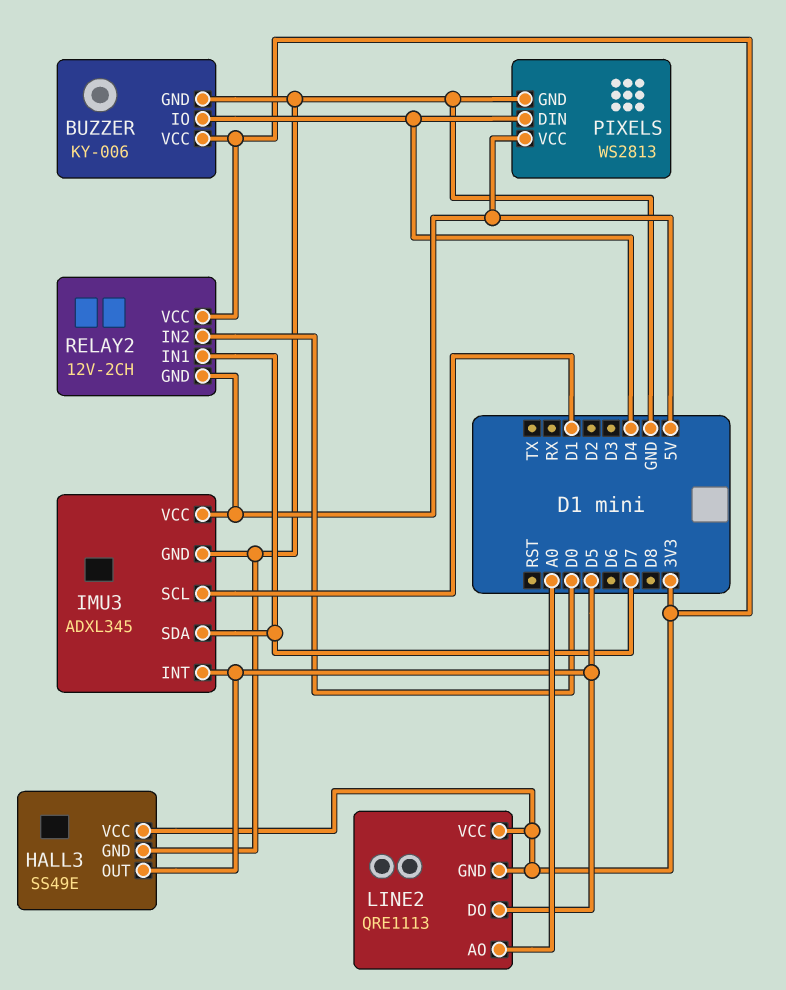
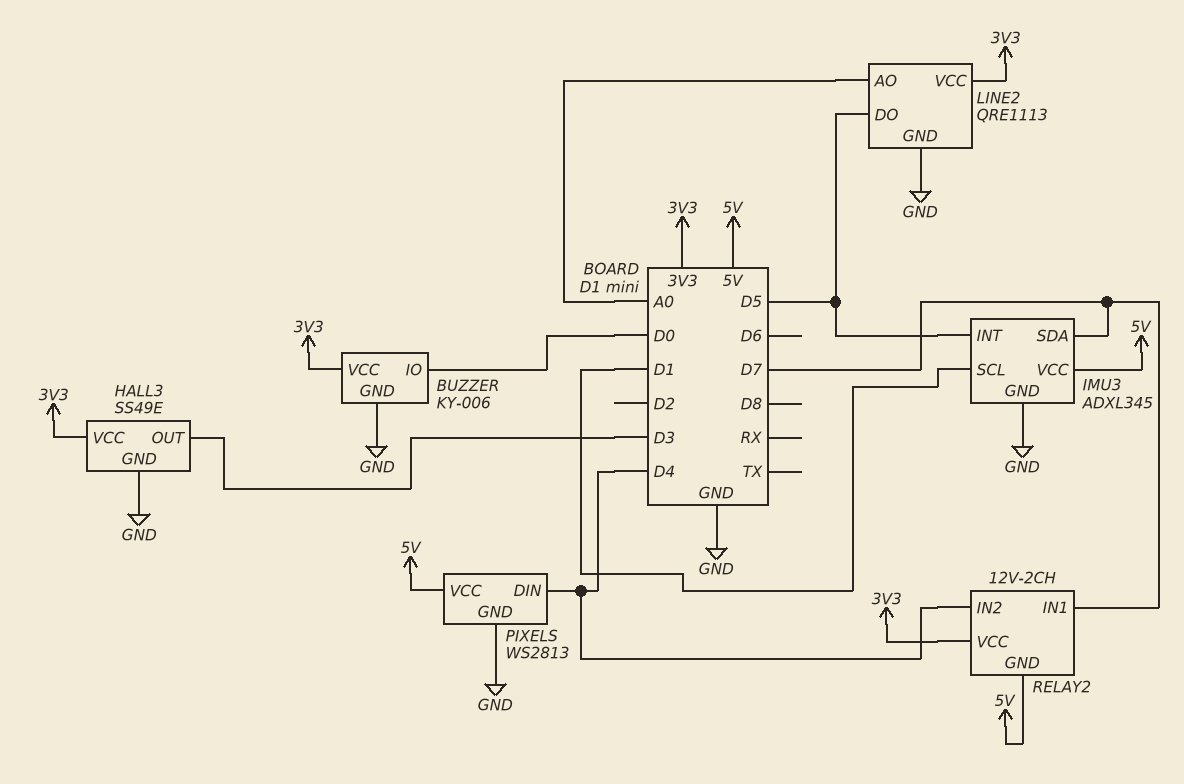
BUZZER pin IO: D4 -> D0
HALL3 pin OUT: D5 -> D3
LINE2 pin GND: 3V3 -> GND
RELAY2 pin IN2: D0 -> D4

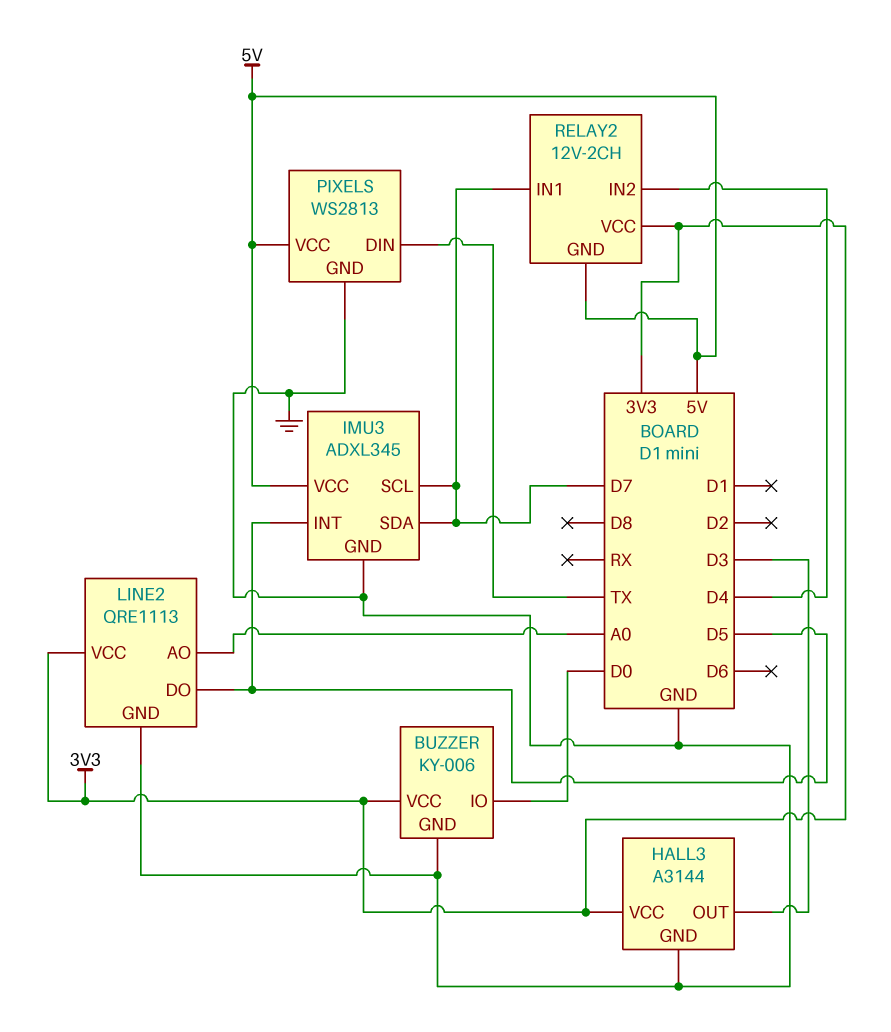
HALL3: SS49E -> A3144
IMU3 pin SCL: D1 -> D7
PIXELS pin DIN: D4 -> TX

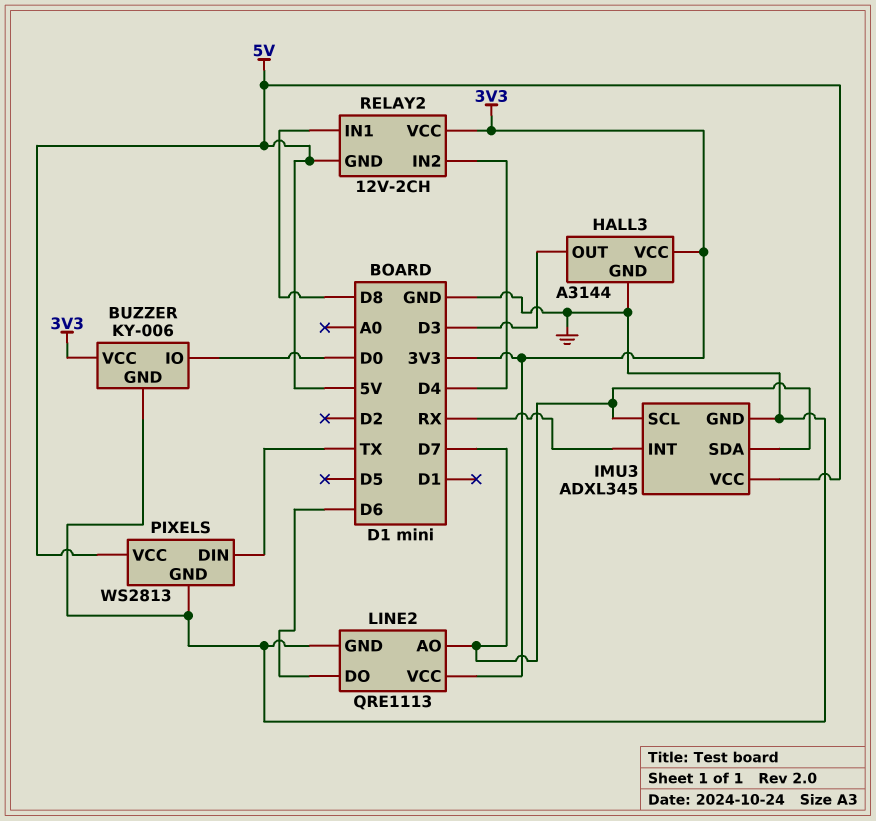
IMU3 pin INT: D5 -> RX
LINE2 pin AO: A0 -> D7
LINE2 pin DO: D5 -> D6
RELAY2 pin IN1: D7 -> D8

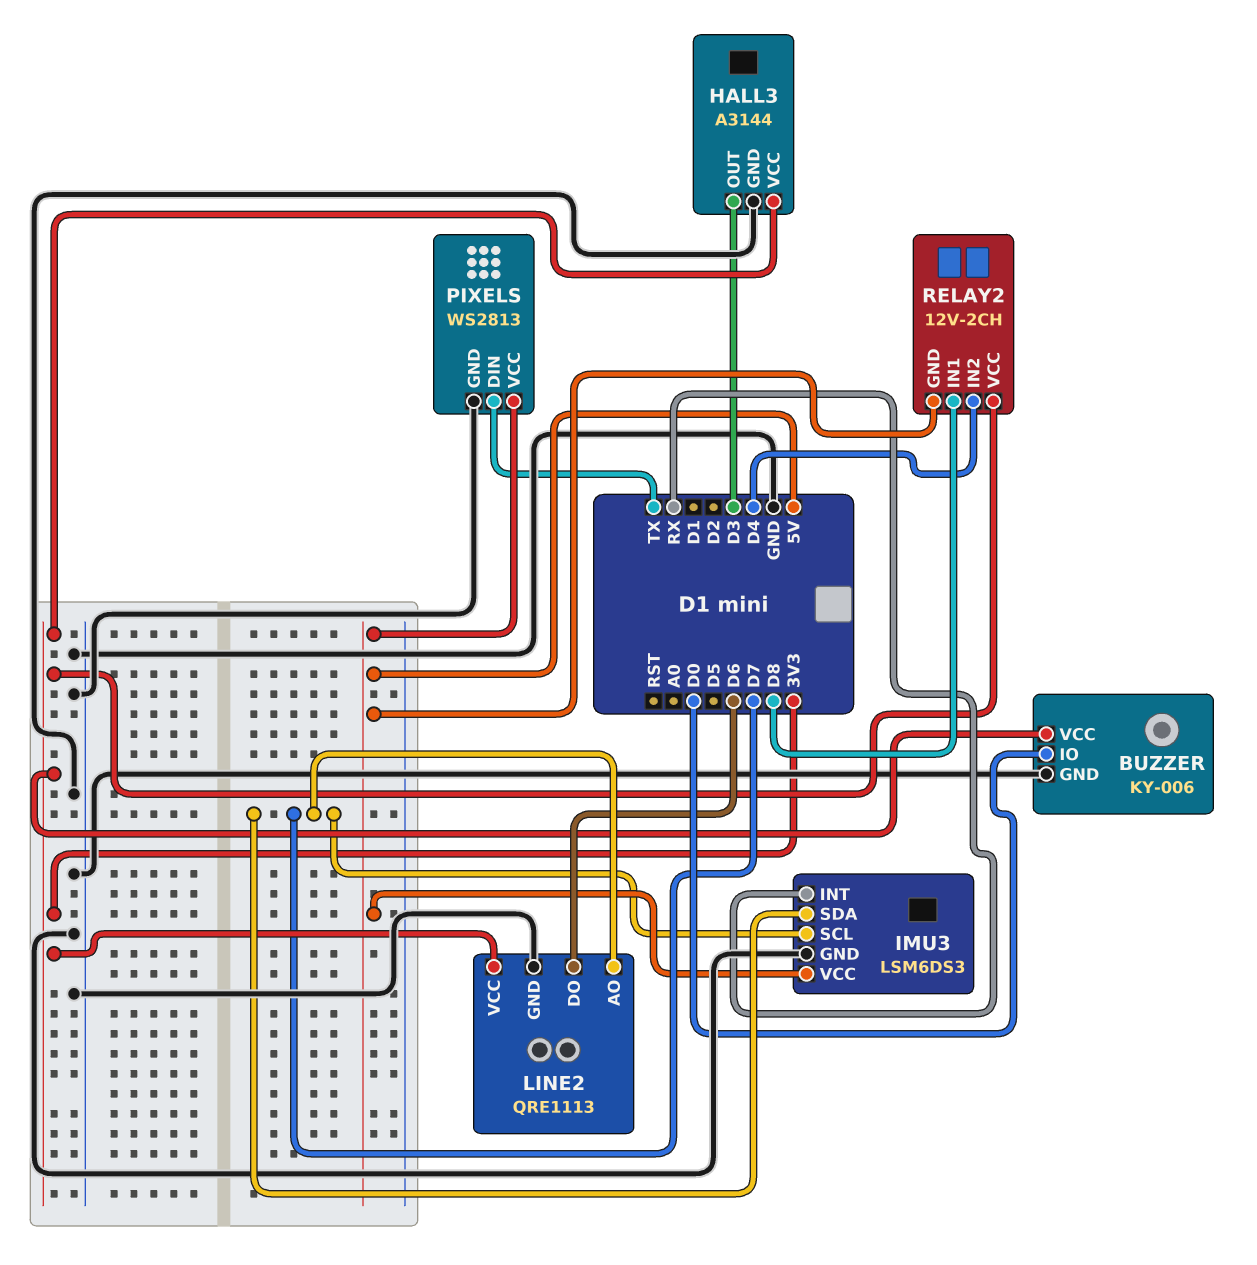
IMU3: ADXL345 -> LSM6DS3

